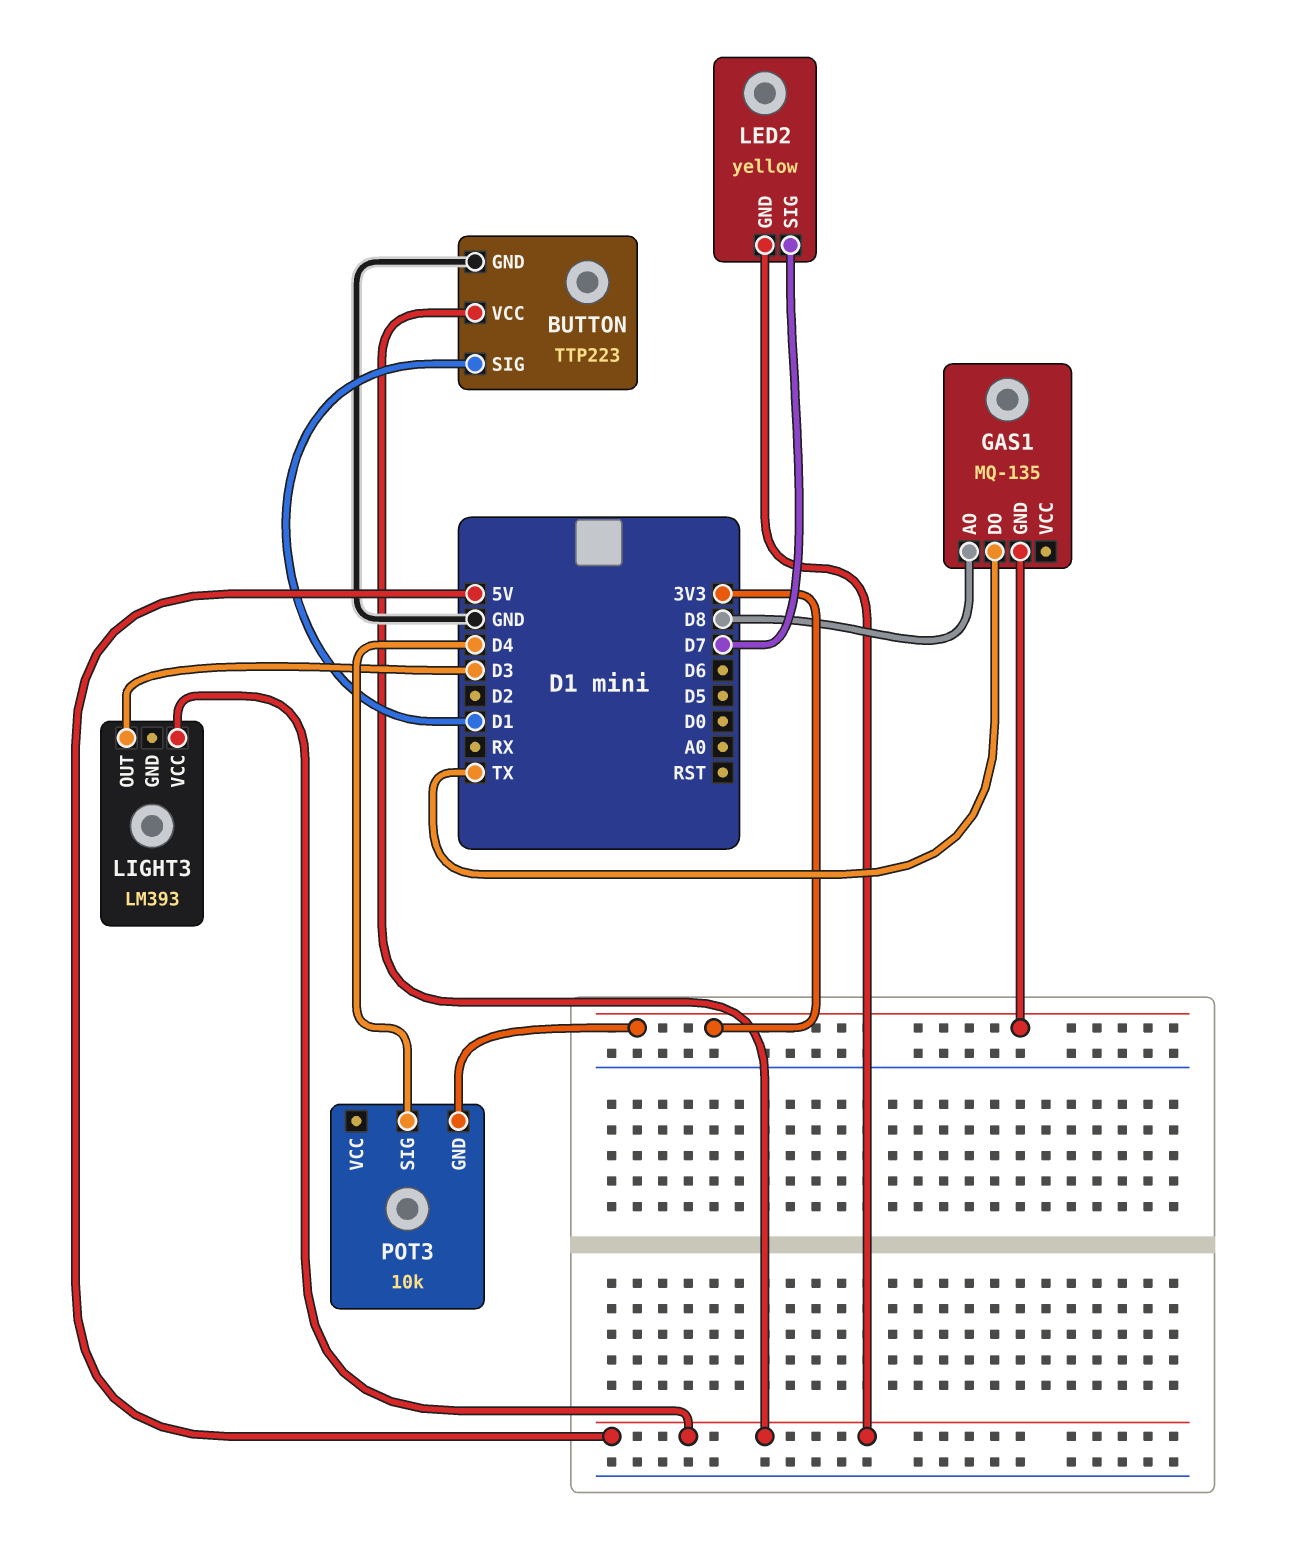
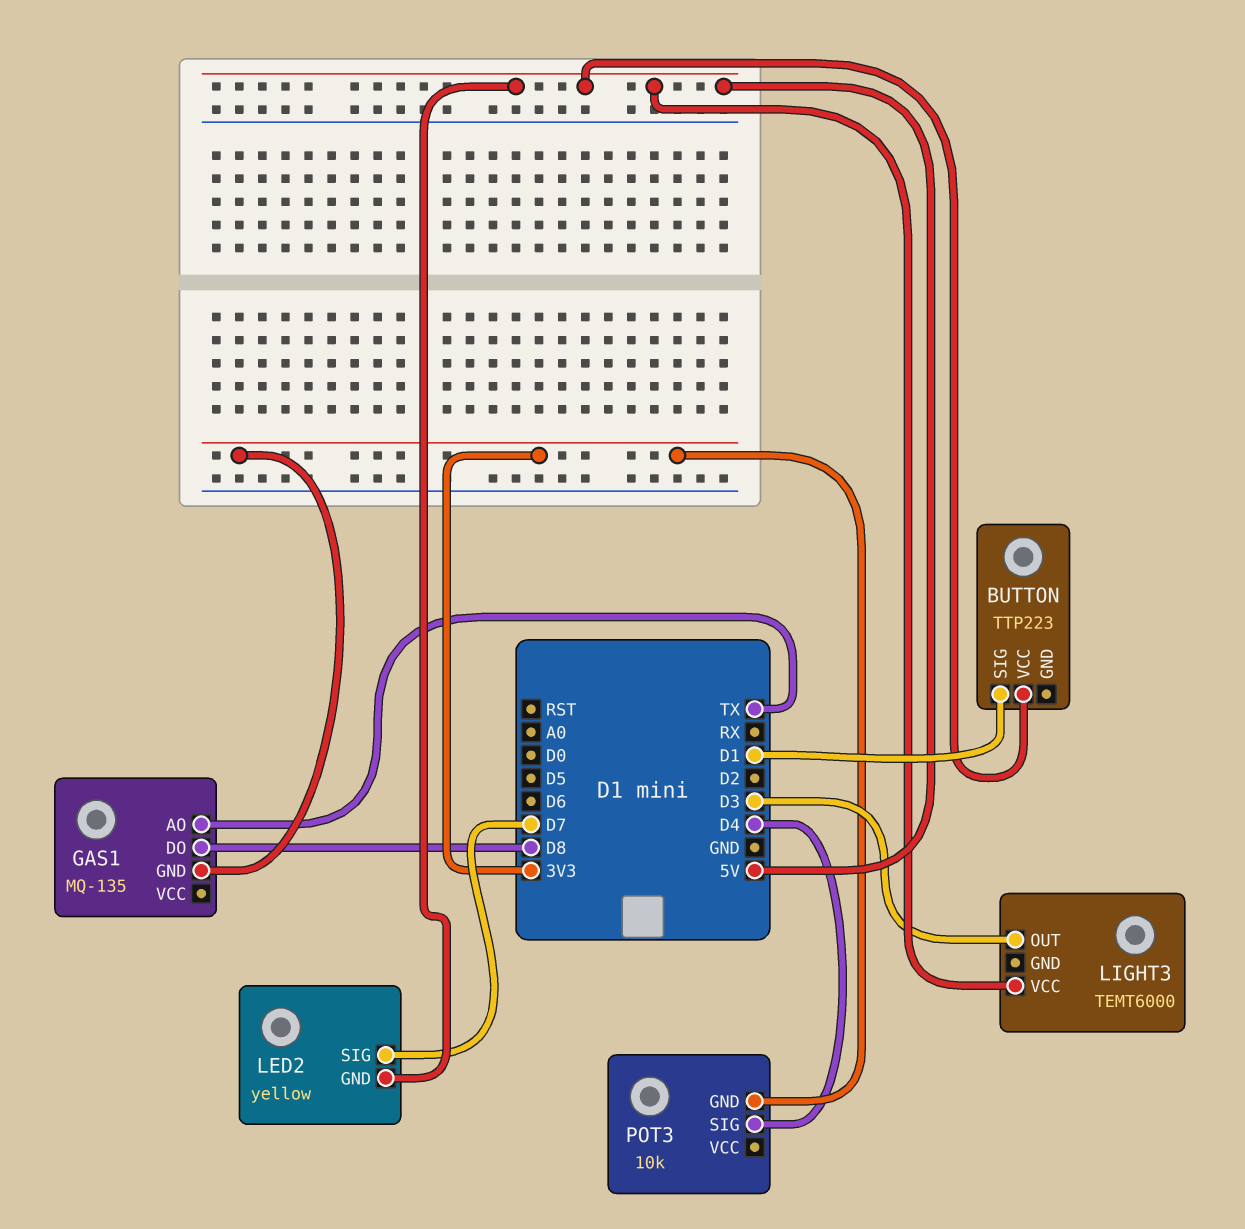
BUTTON pin GND: GND -> none
GAS1 pin AO: D8 -> TX
GAS1 pin DO: TX -> D8
LIGHT3: LM393 -> TEMT6000

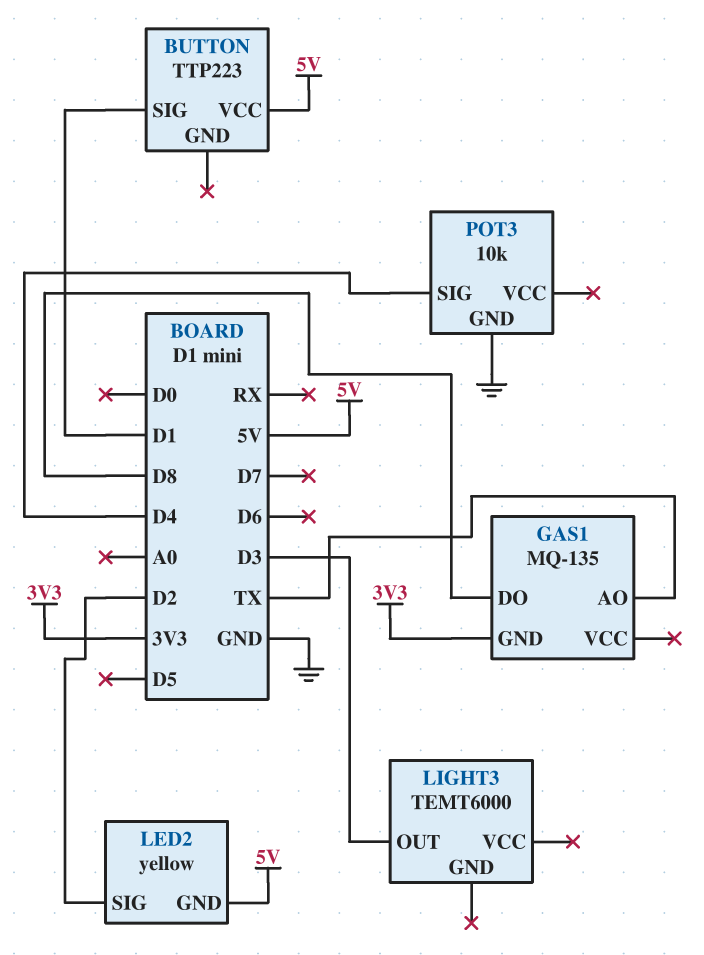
LED2 pin SIG: D7 -> D2
LIGHT3 pin VCC: 5V -> none
POT3 pin GND: 3V3 -> GND

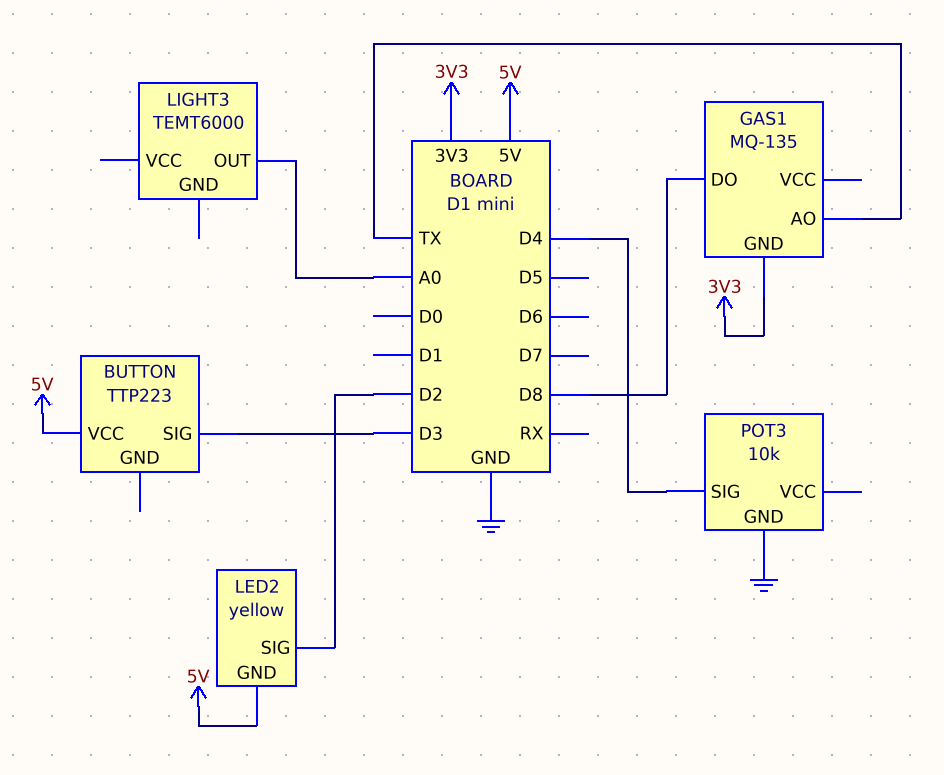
BUTTON pin SIG: D1 -> D3
LIGHT3 pin OUT: D3 -> A0

